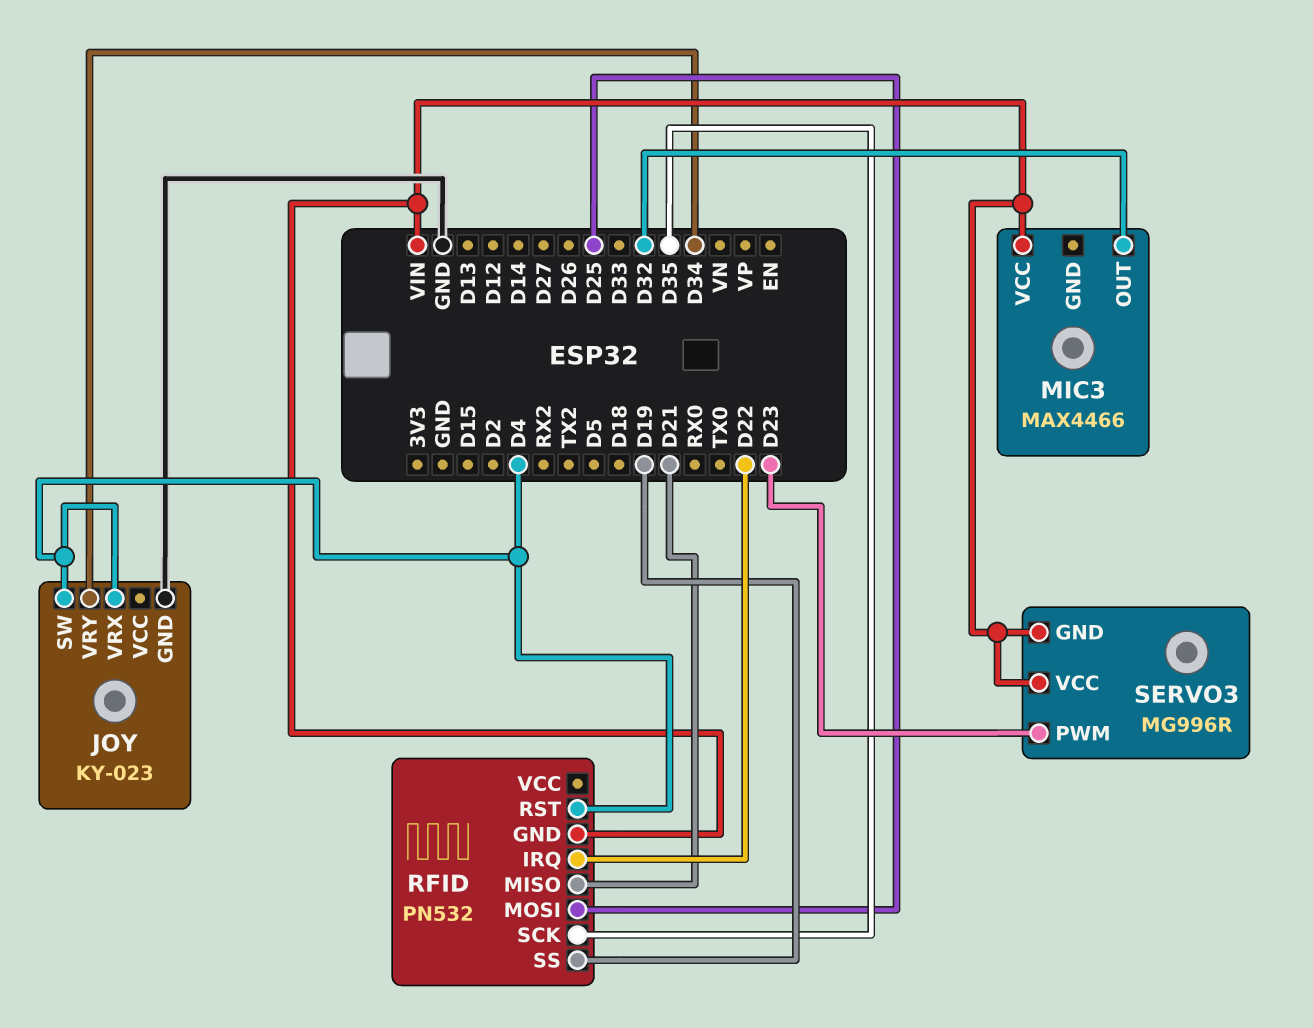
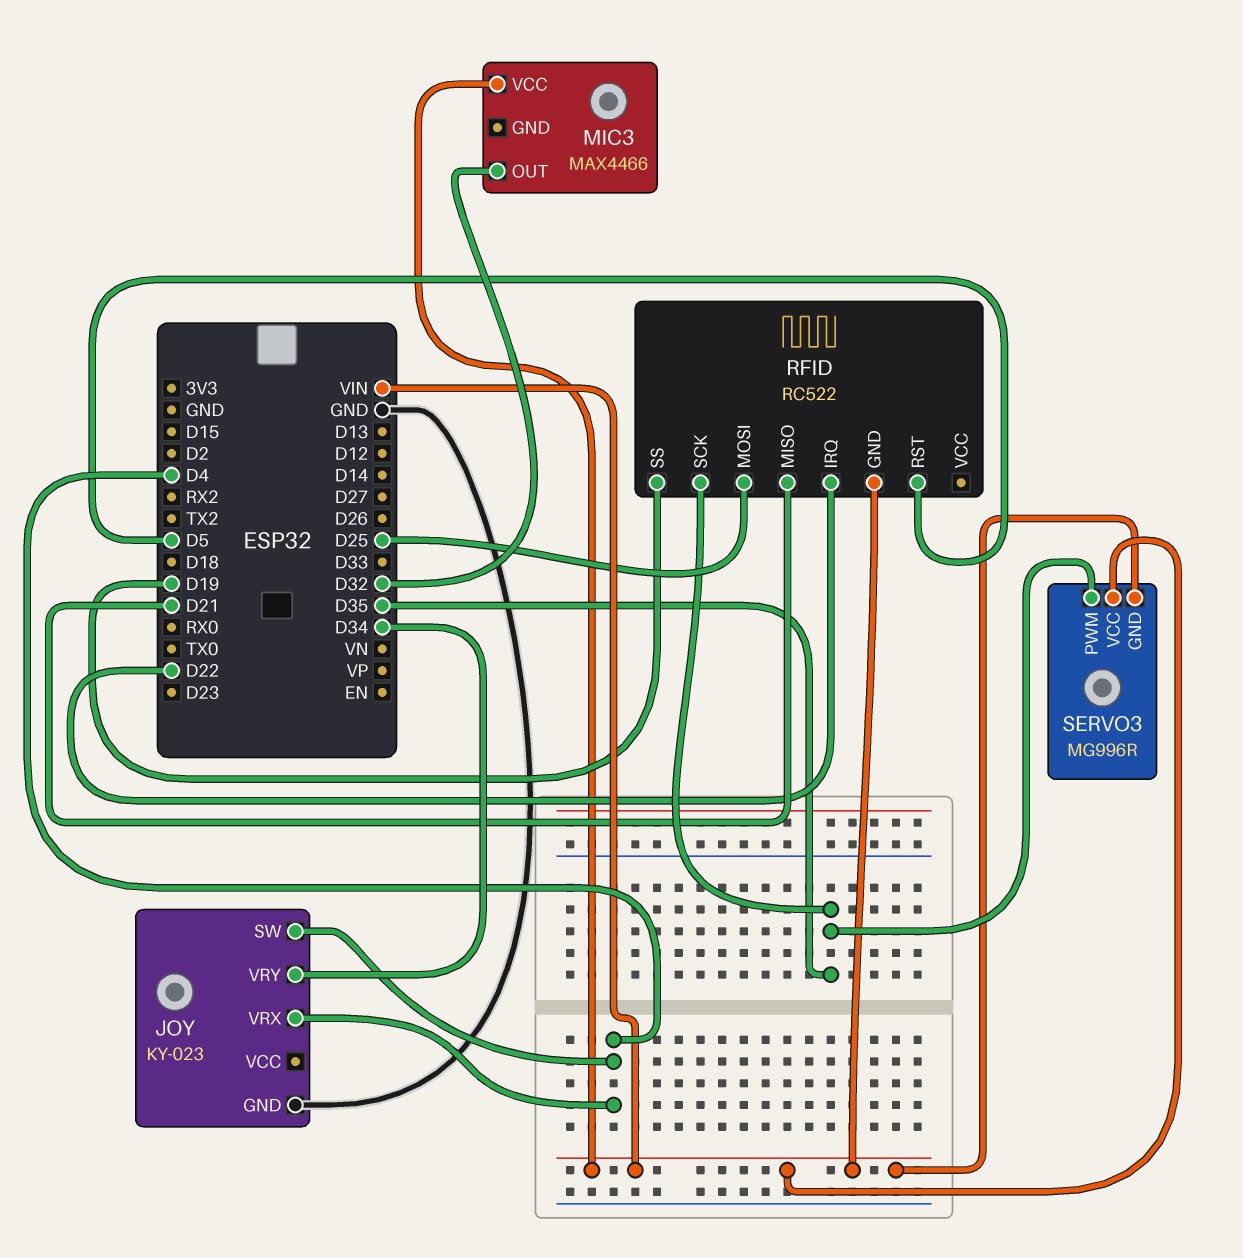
RFID: PN532 -> RC522
RFID pin RST: D4 -> D5
SERVO3 pin PWM: D23 -> D35

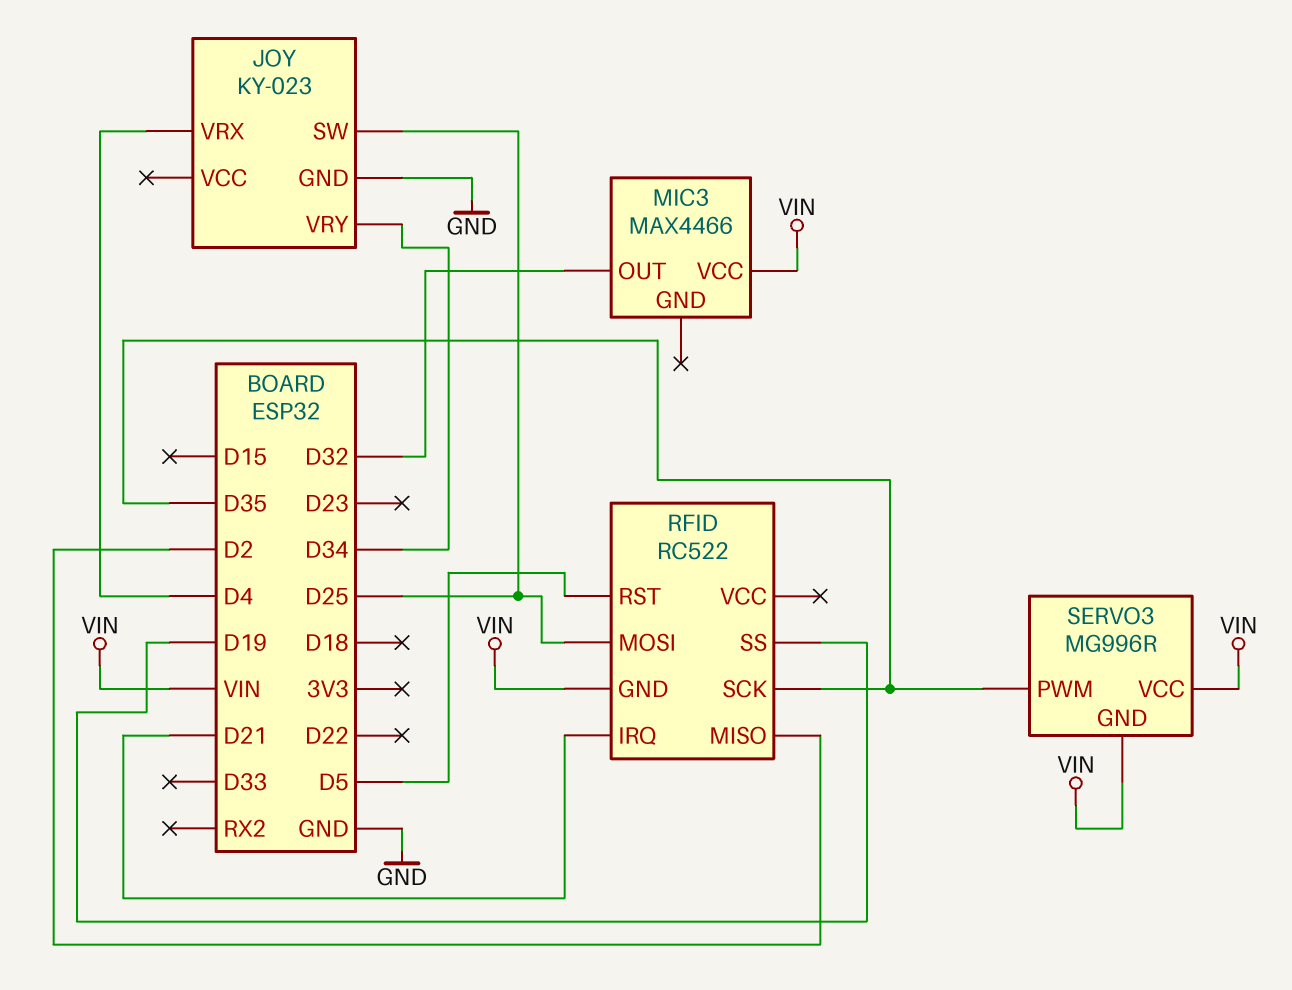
JOY pin SW: D4 -> D25
RFID pin IRQ: D22 -> D21
RFID pin MISO: D21 -> D2

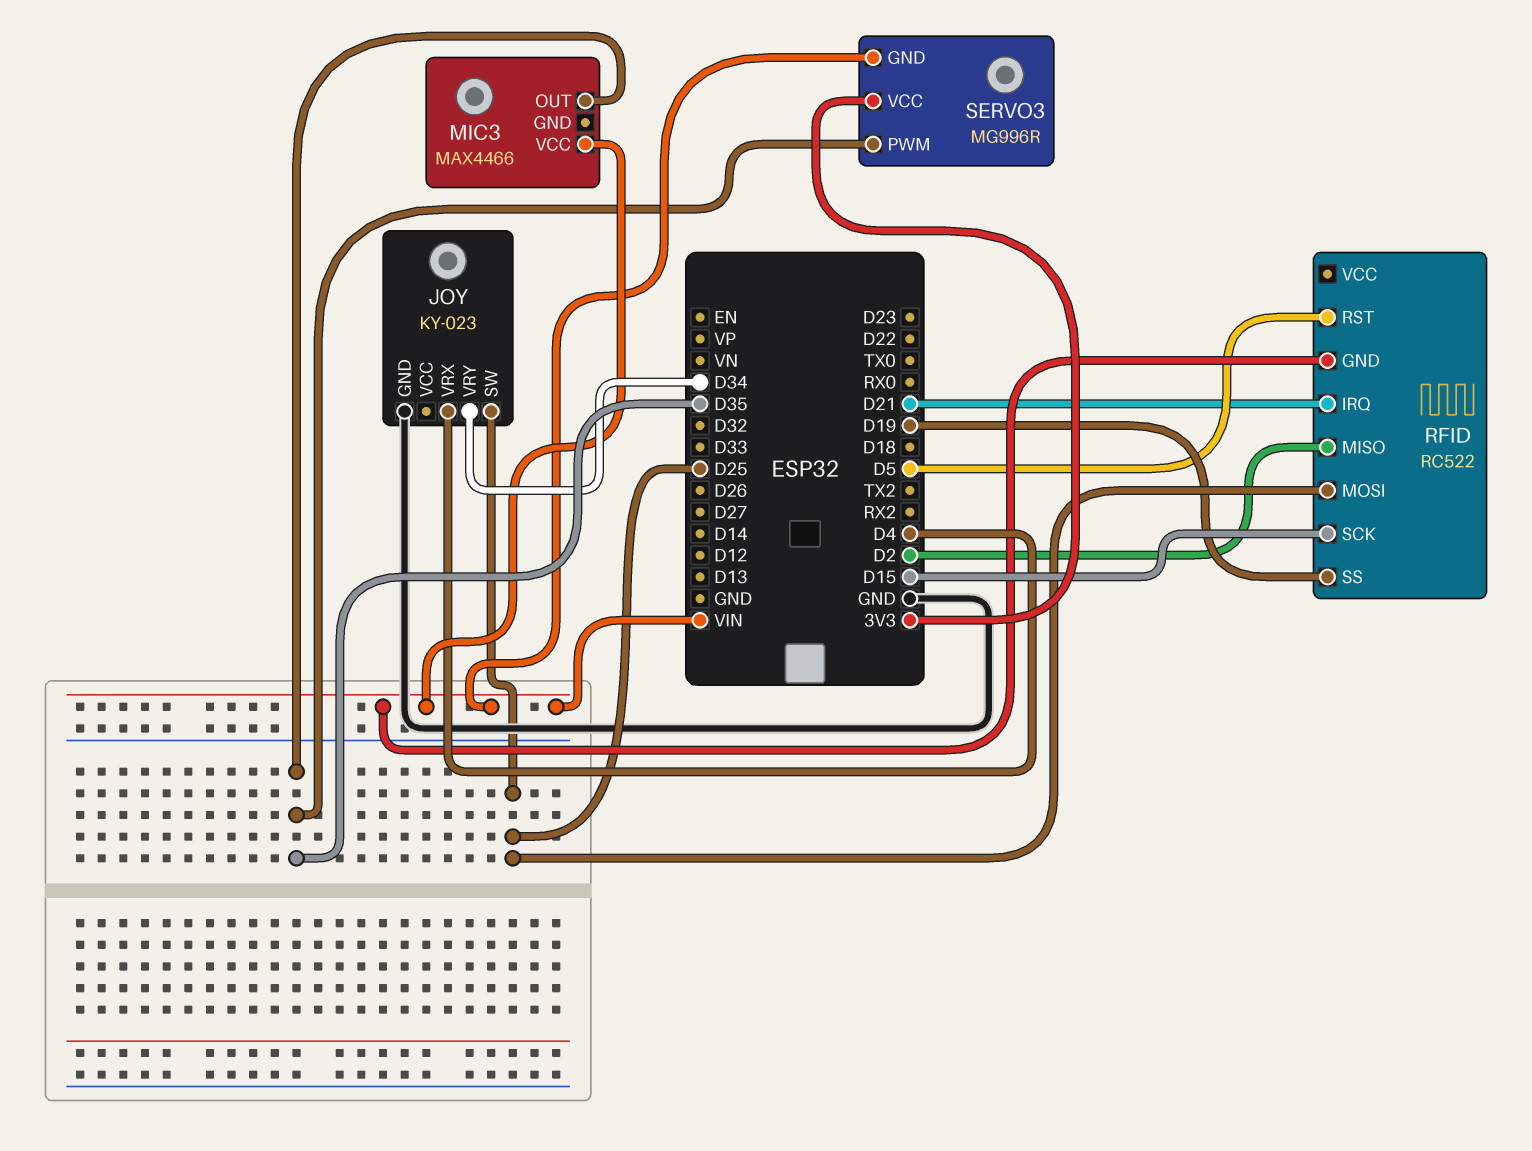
MIC3 pin OUT: D32 -> D35
RFID pin SCK: D35 -> D15
SERVO3 pin VCC: VIN -> 3V3

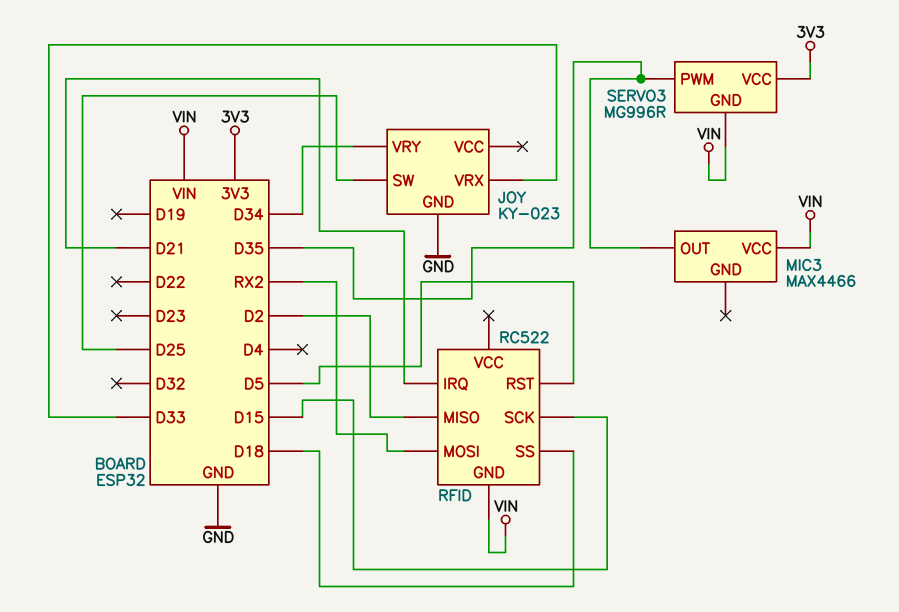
JOY pin VRX: D4 -> D33
RFID pin MOSI: D25 -> RX2
RFID pin SS: D19 -> D18

